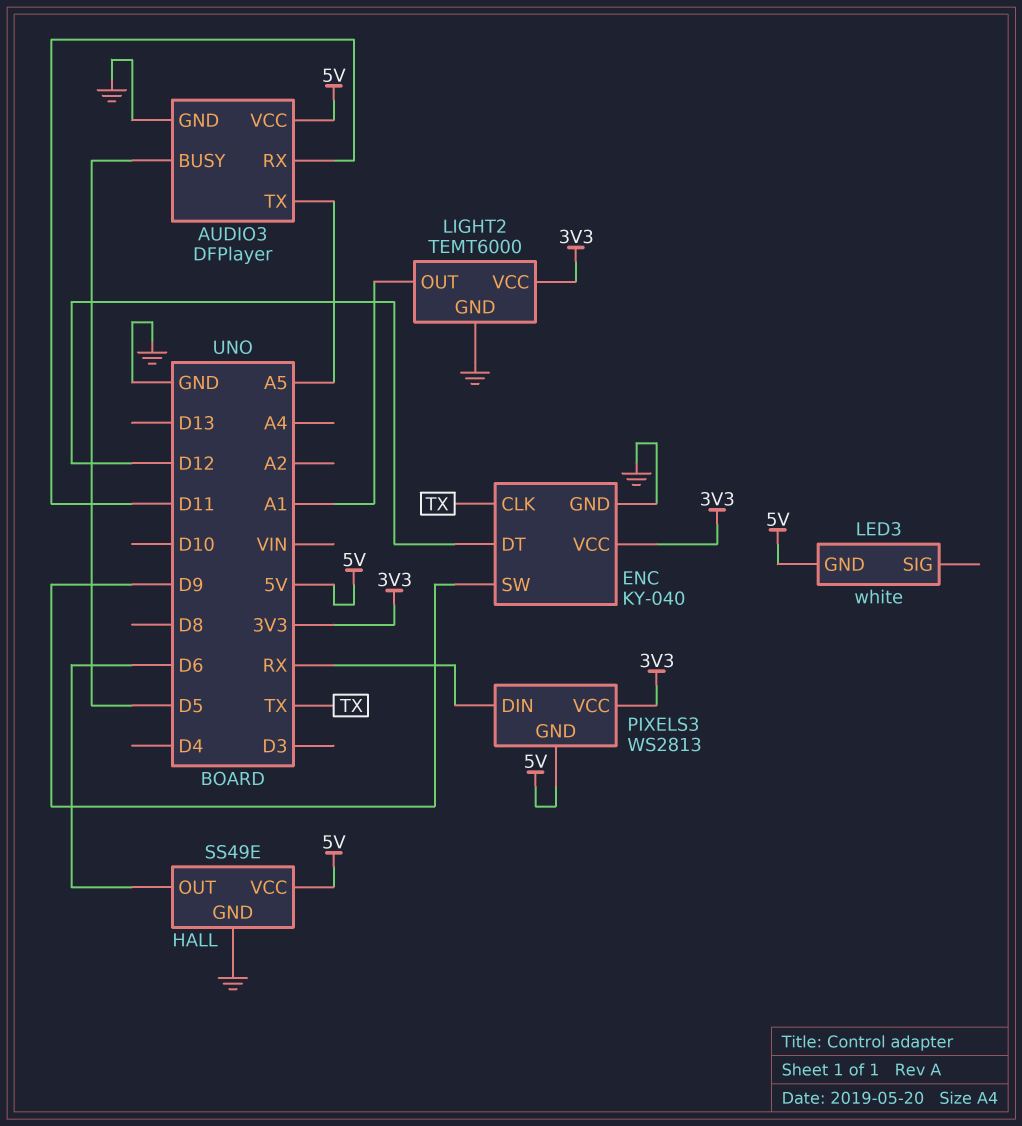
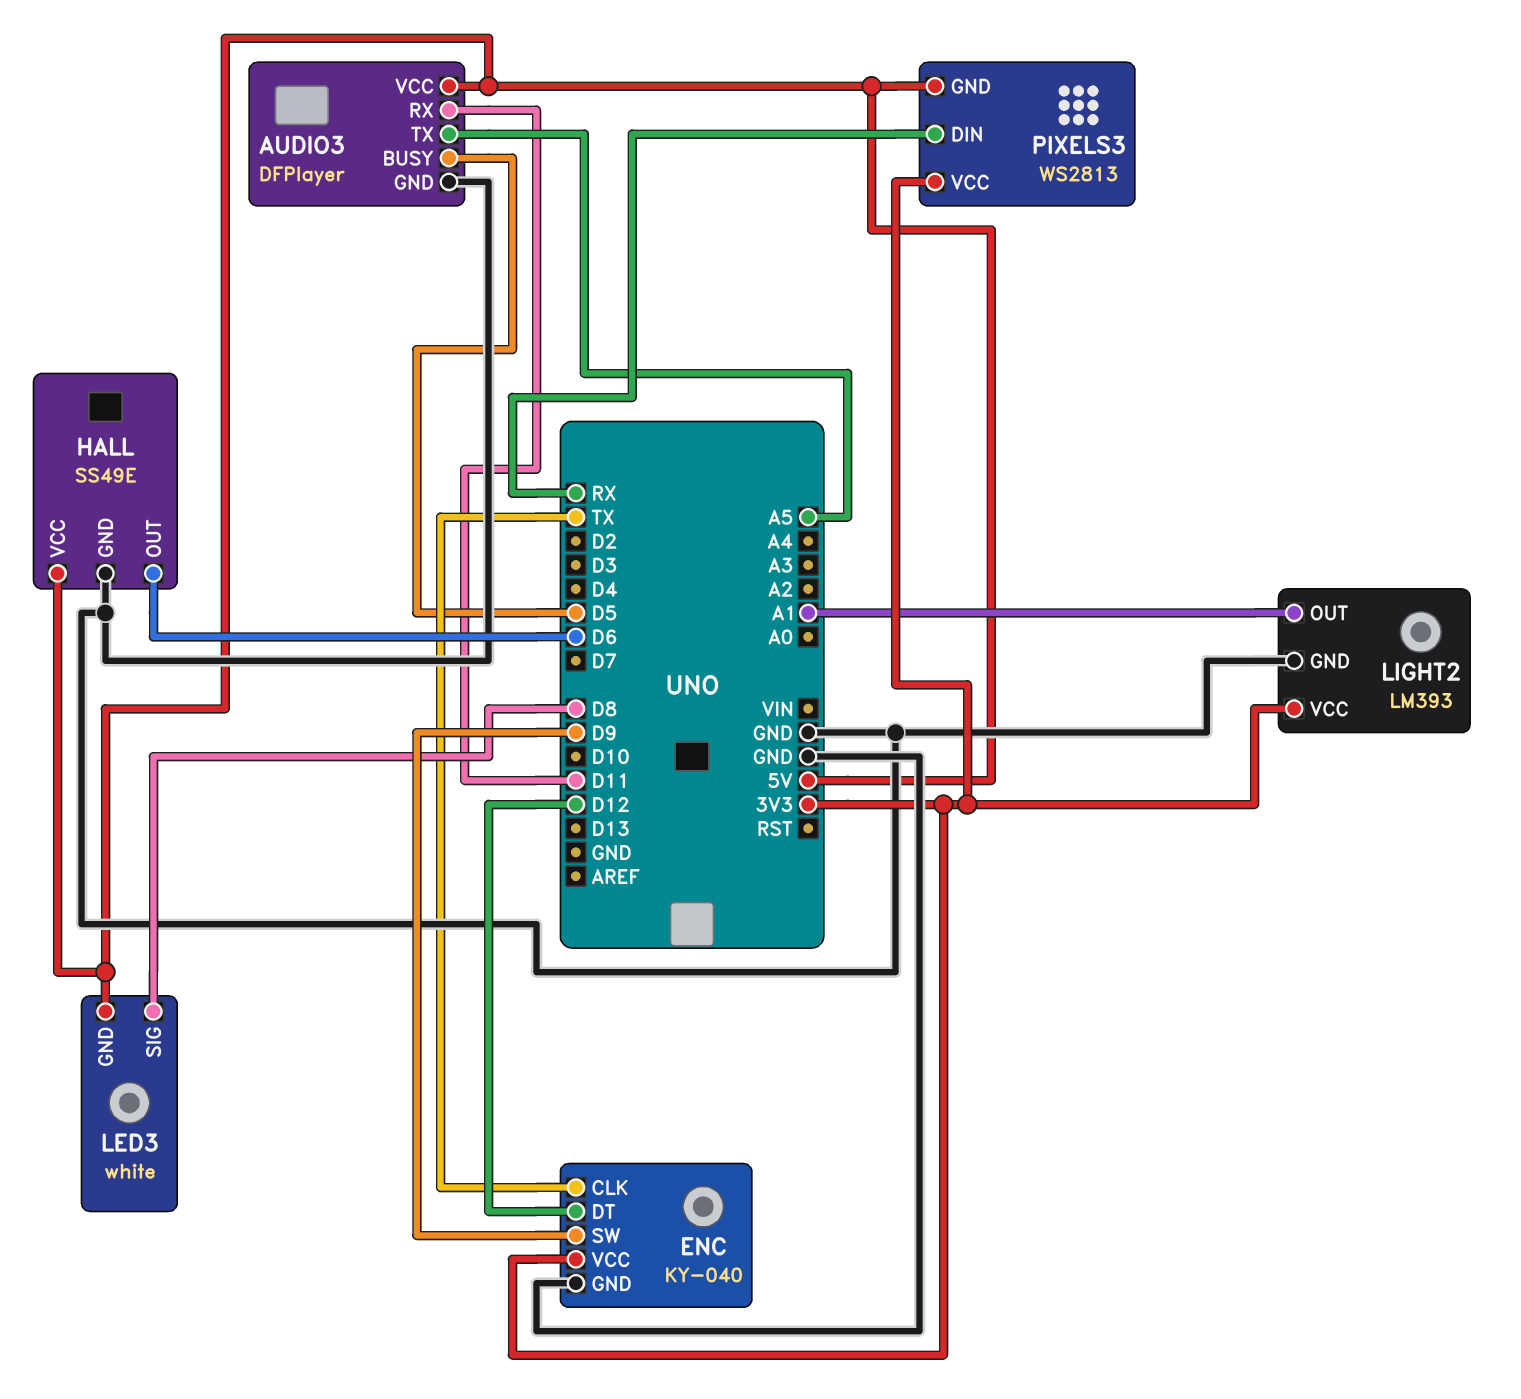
LED3 pin SIG: none -> D8
LIGHT2: TEMT6000 -> LM393

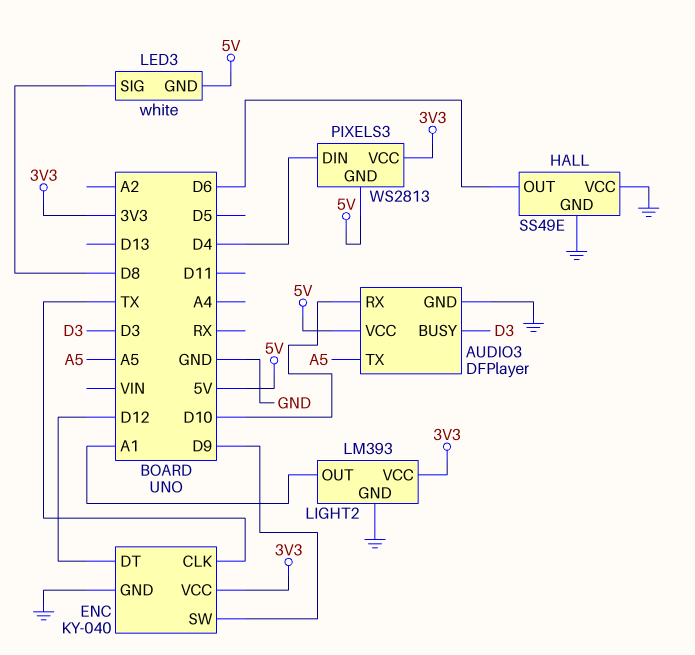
AUDIO3 pin BUSY: D5 -> D3
AUDIO3 pin RX: D11 -> D10
HALL pin VCC: 5V -> GND
PIXELS3 pin DIN: RX -> D4

